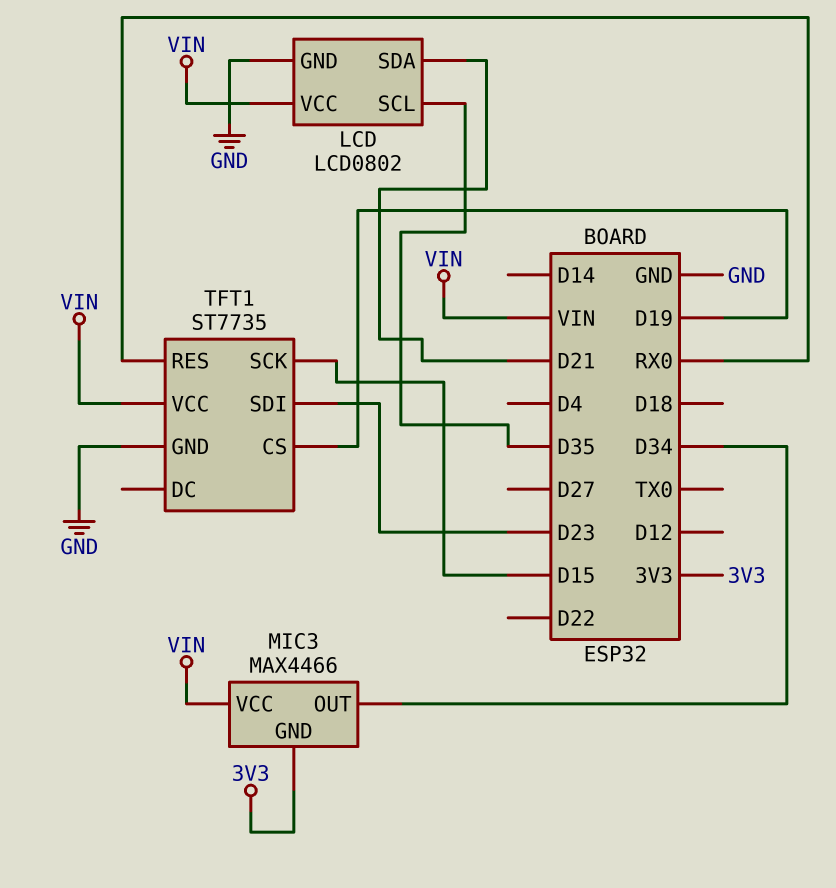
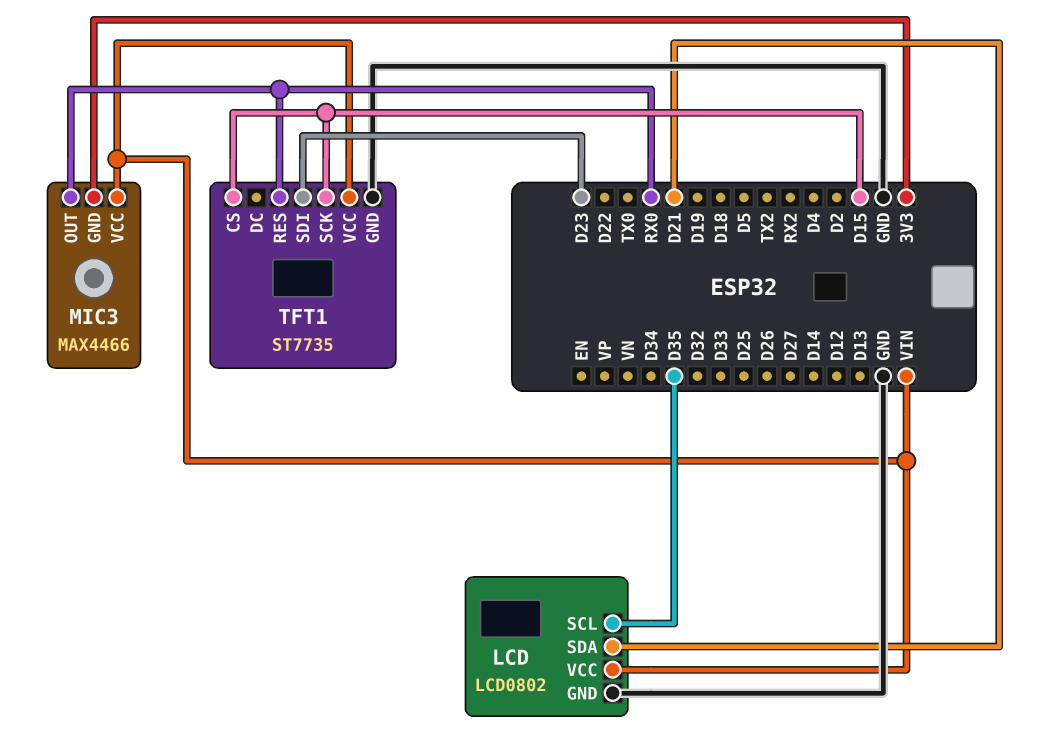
MIC3 pin OUT: D34 -> RX0
TFT1 pin CS: D19 -> D15

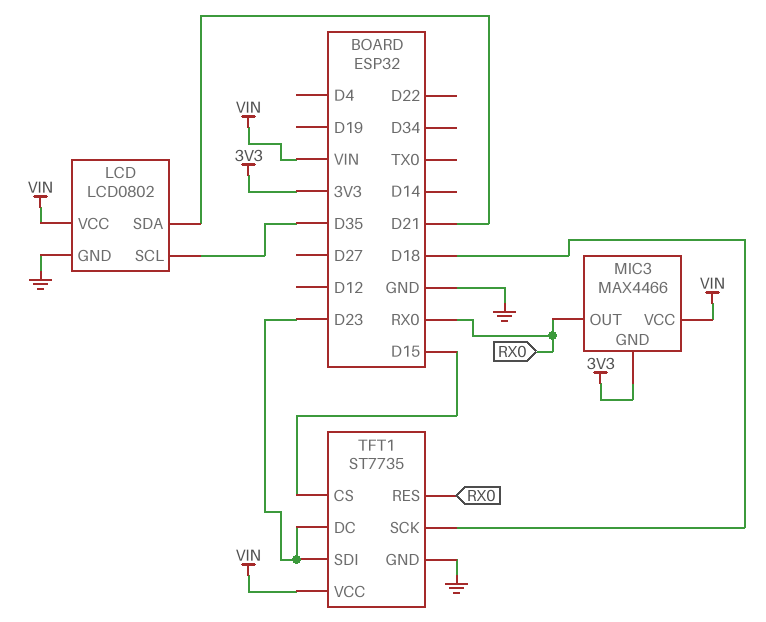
TFT1 pin DC: none -> D23
TFT1 pin SCK: D15 -> D18

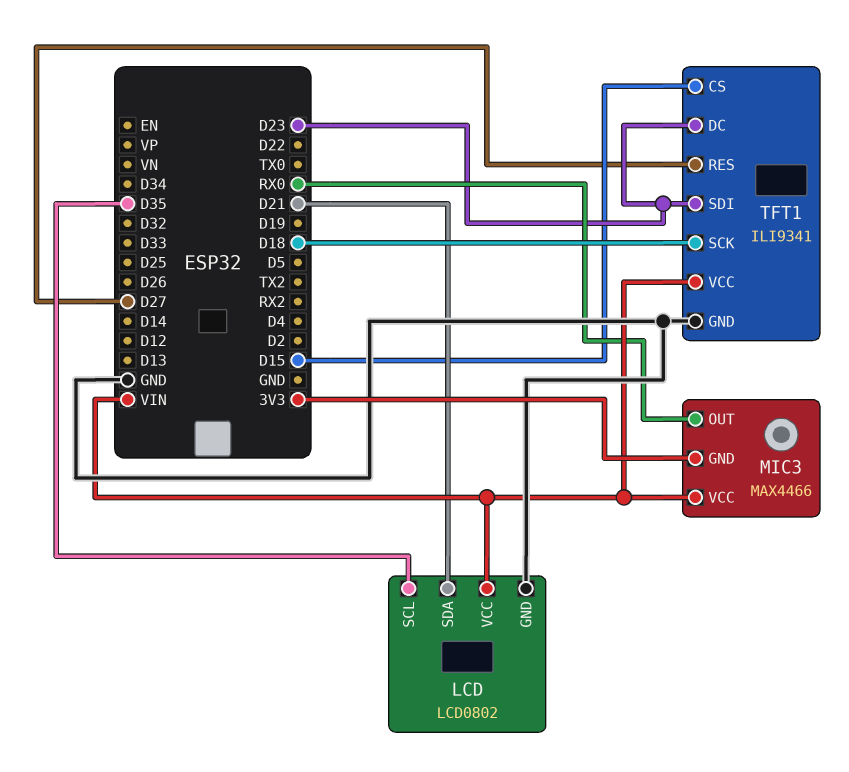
TFT1: ST7735 -> ILI9341
TFT1 pin RES: RX0 -> D27

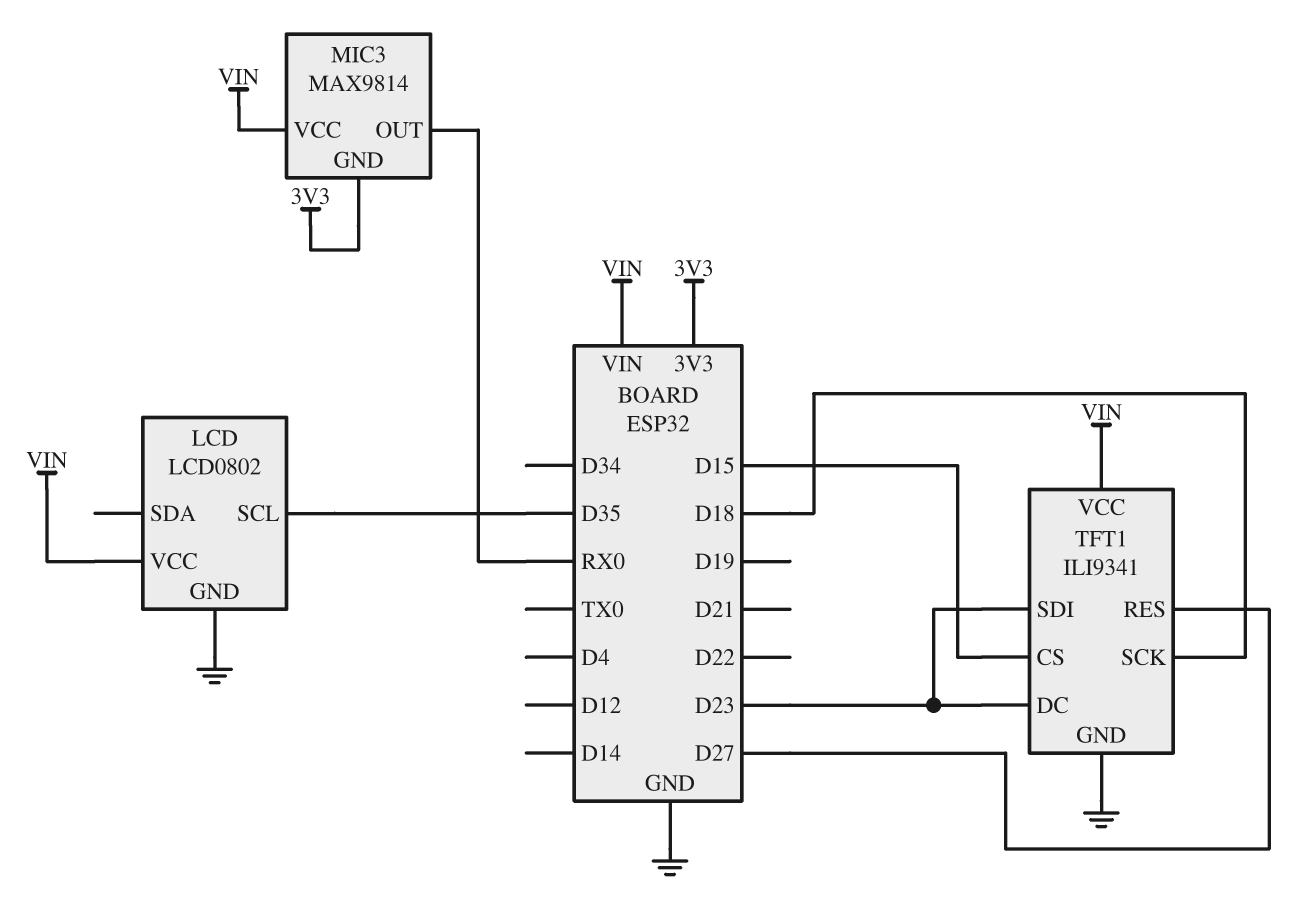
LCD pin SDA: D21 -> none
MIC3: MAX4466 -> MAX9814

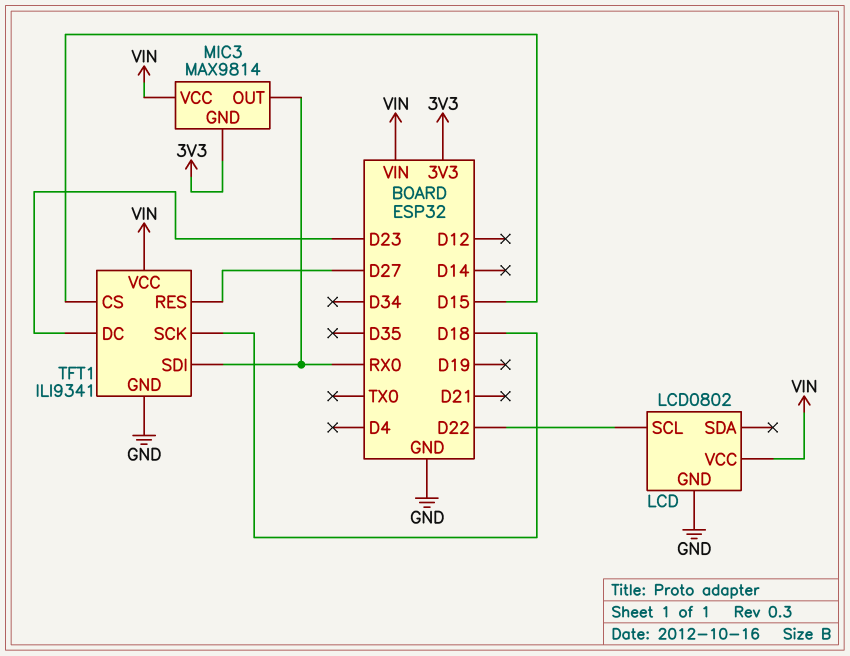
LCD pin SCL: D35 -> D22
TFT1 pin SDI: D23 -> RX0

